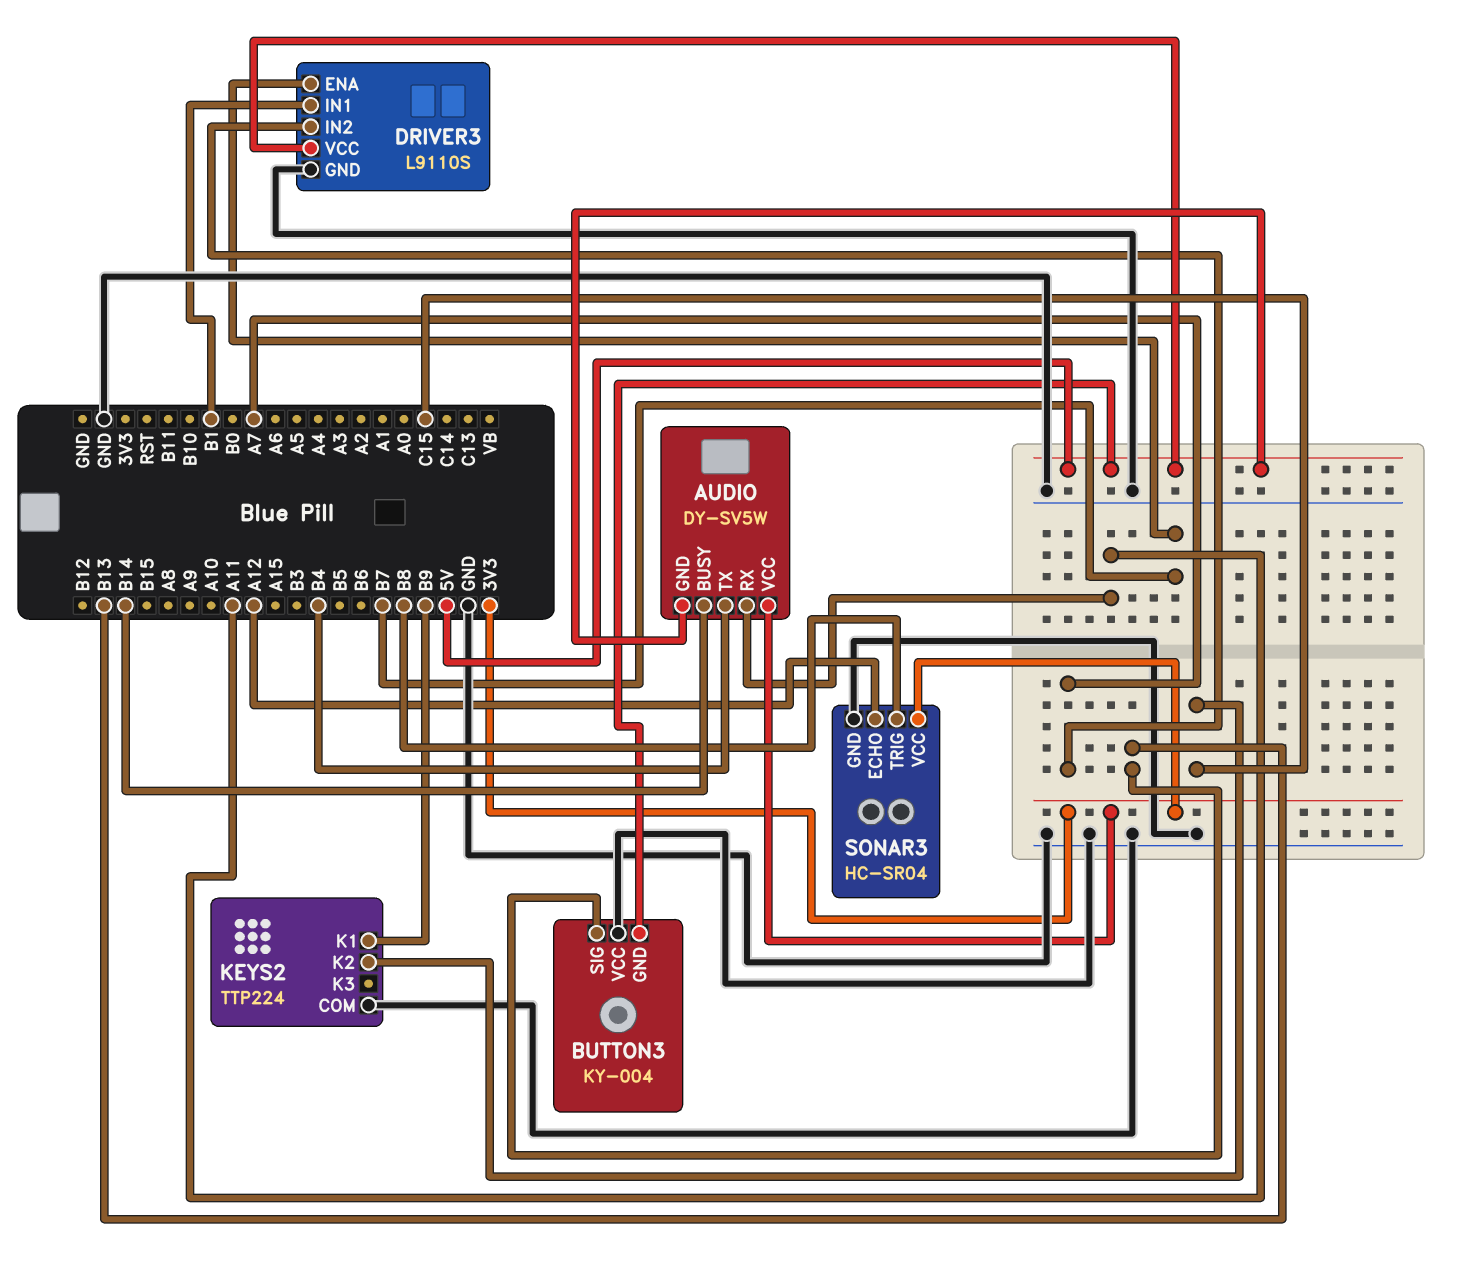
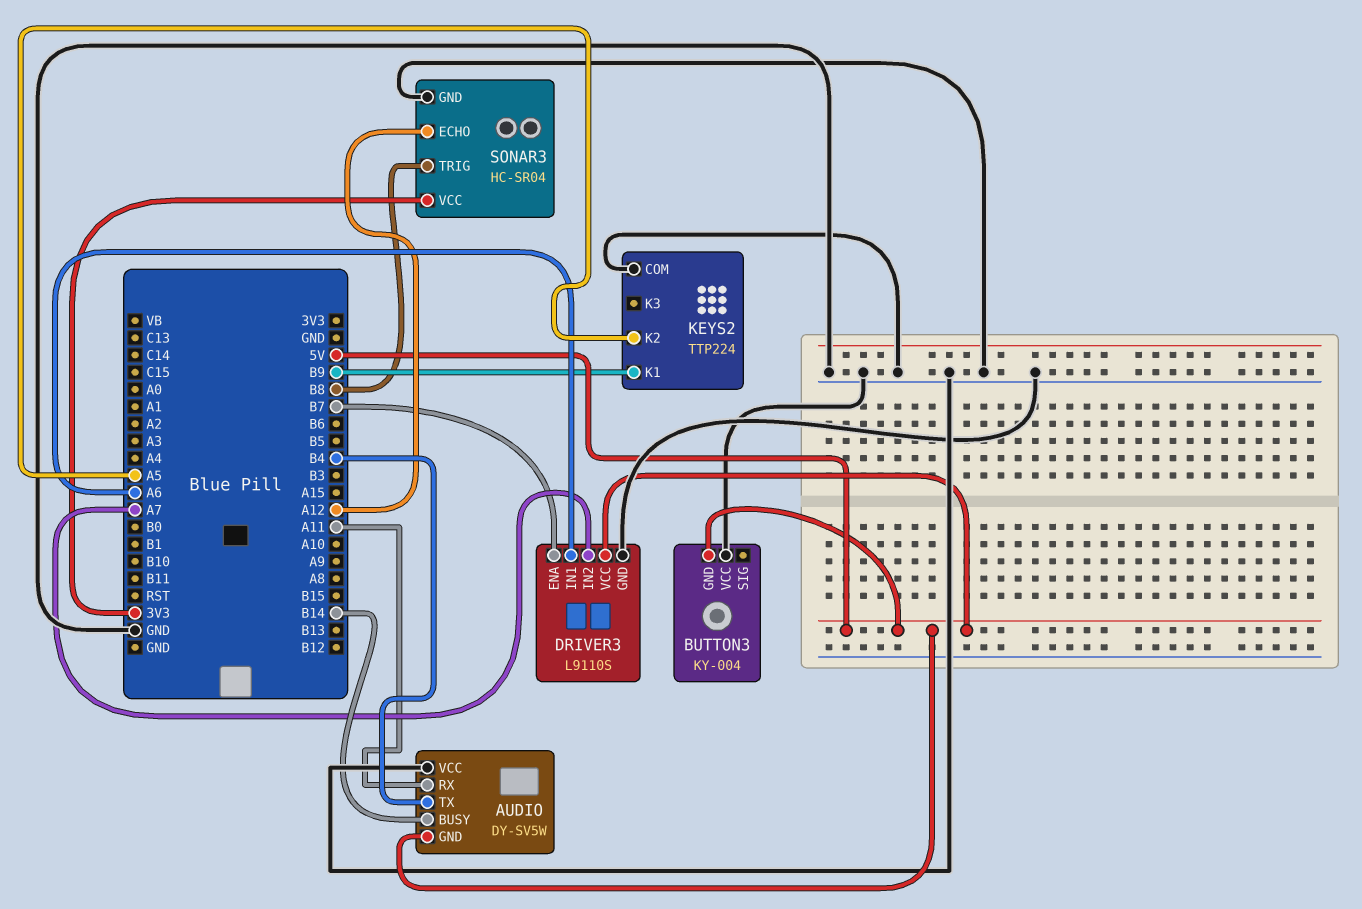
AUDIO pin VCC: 3V3 -> GND
BUTTON3 pin SIG: B13 -> none
DRIVER3 pin IN1: B1 -> A6
KEYS2 pin K2: C15 -> A5

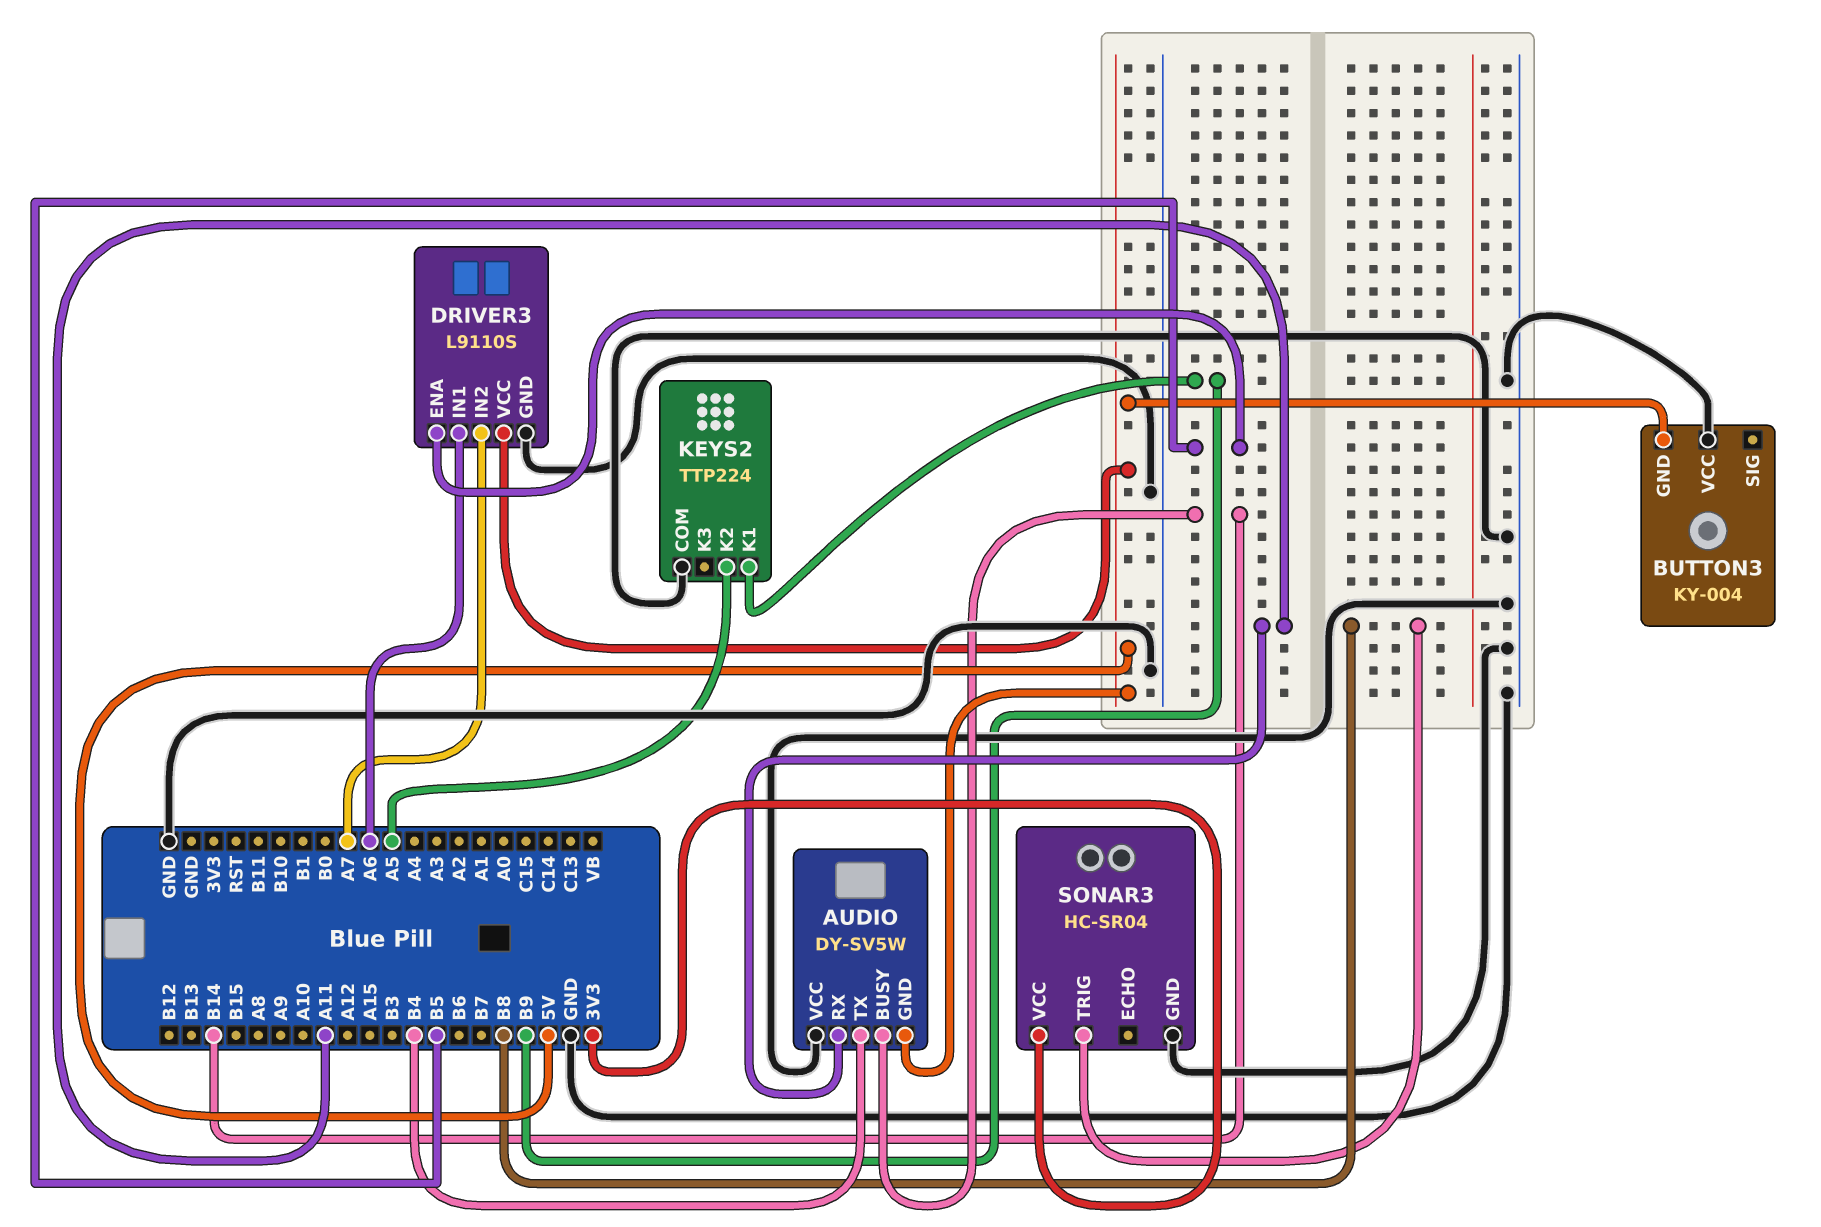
DRIVER3 pin ENA: B7 -> B5
SONAR3 pin ECHO: A12 -> none

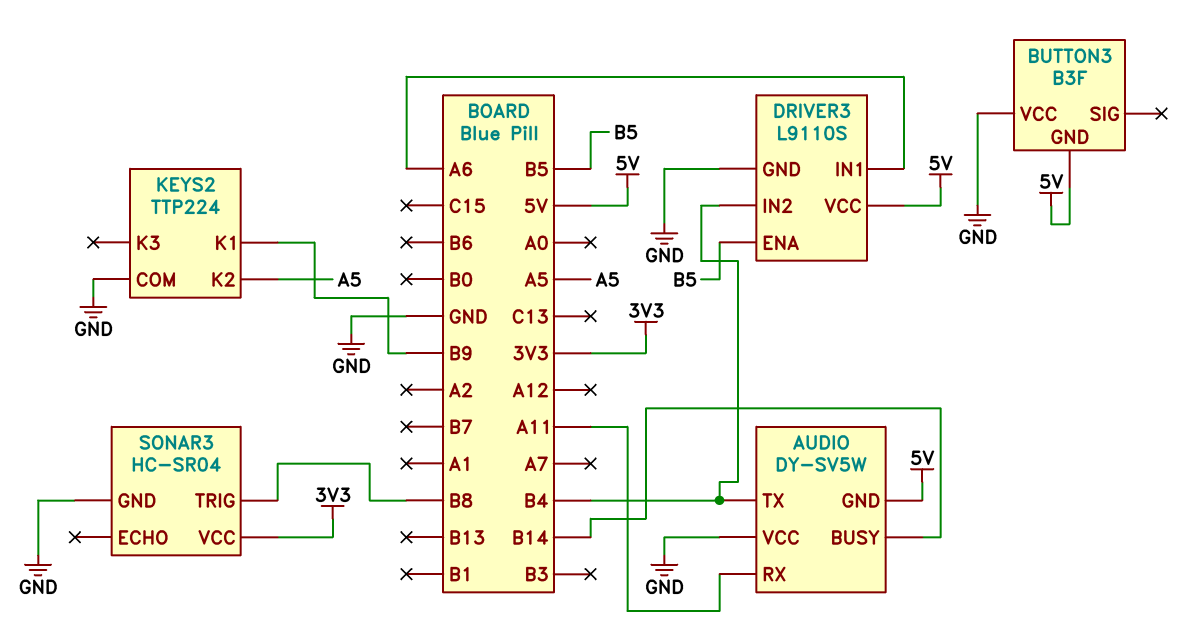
BUTTON3: KY-004 -> B3F
DRIVER3 pin IN2: A7 -> B4

